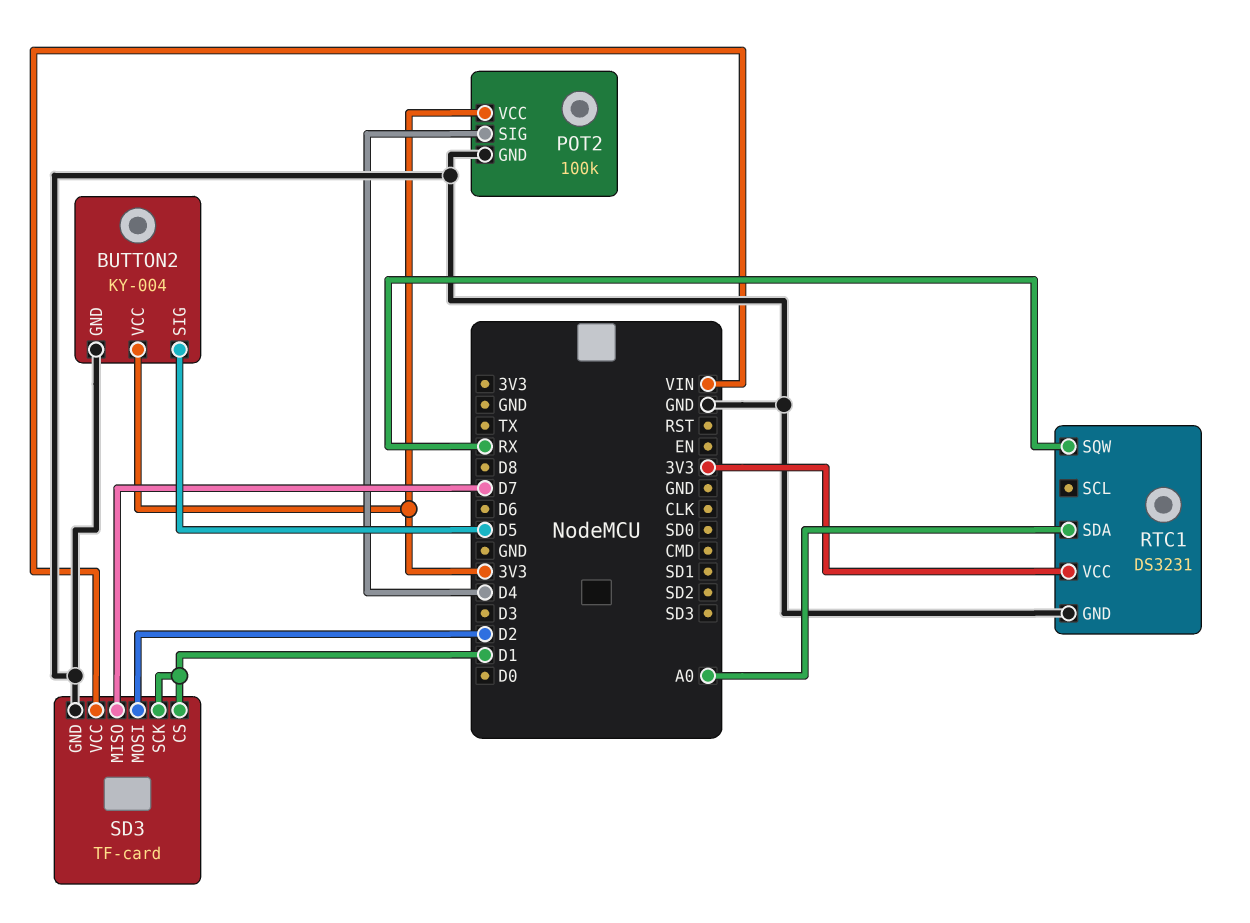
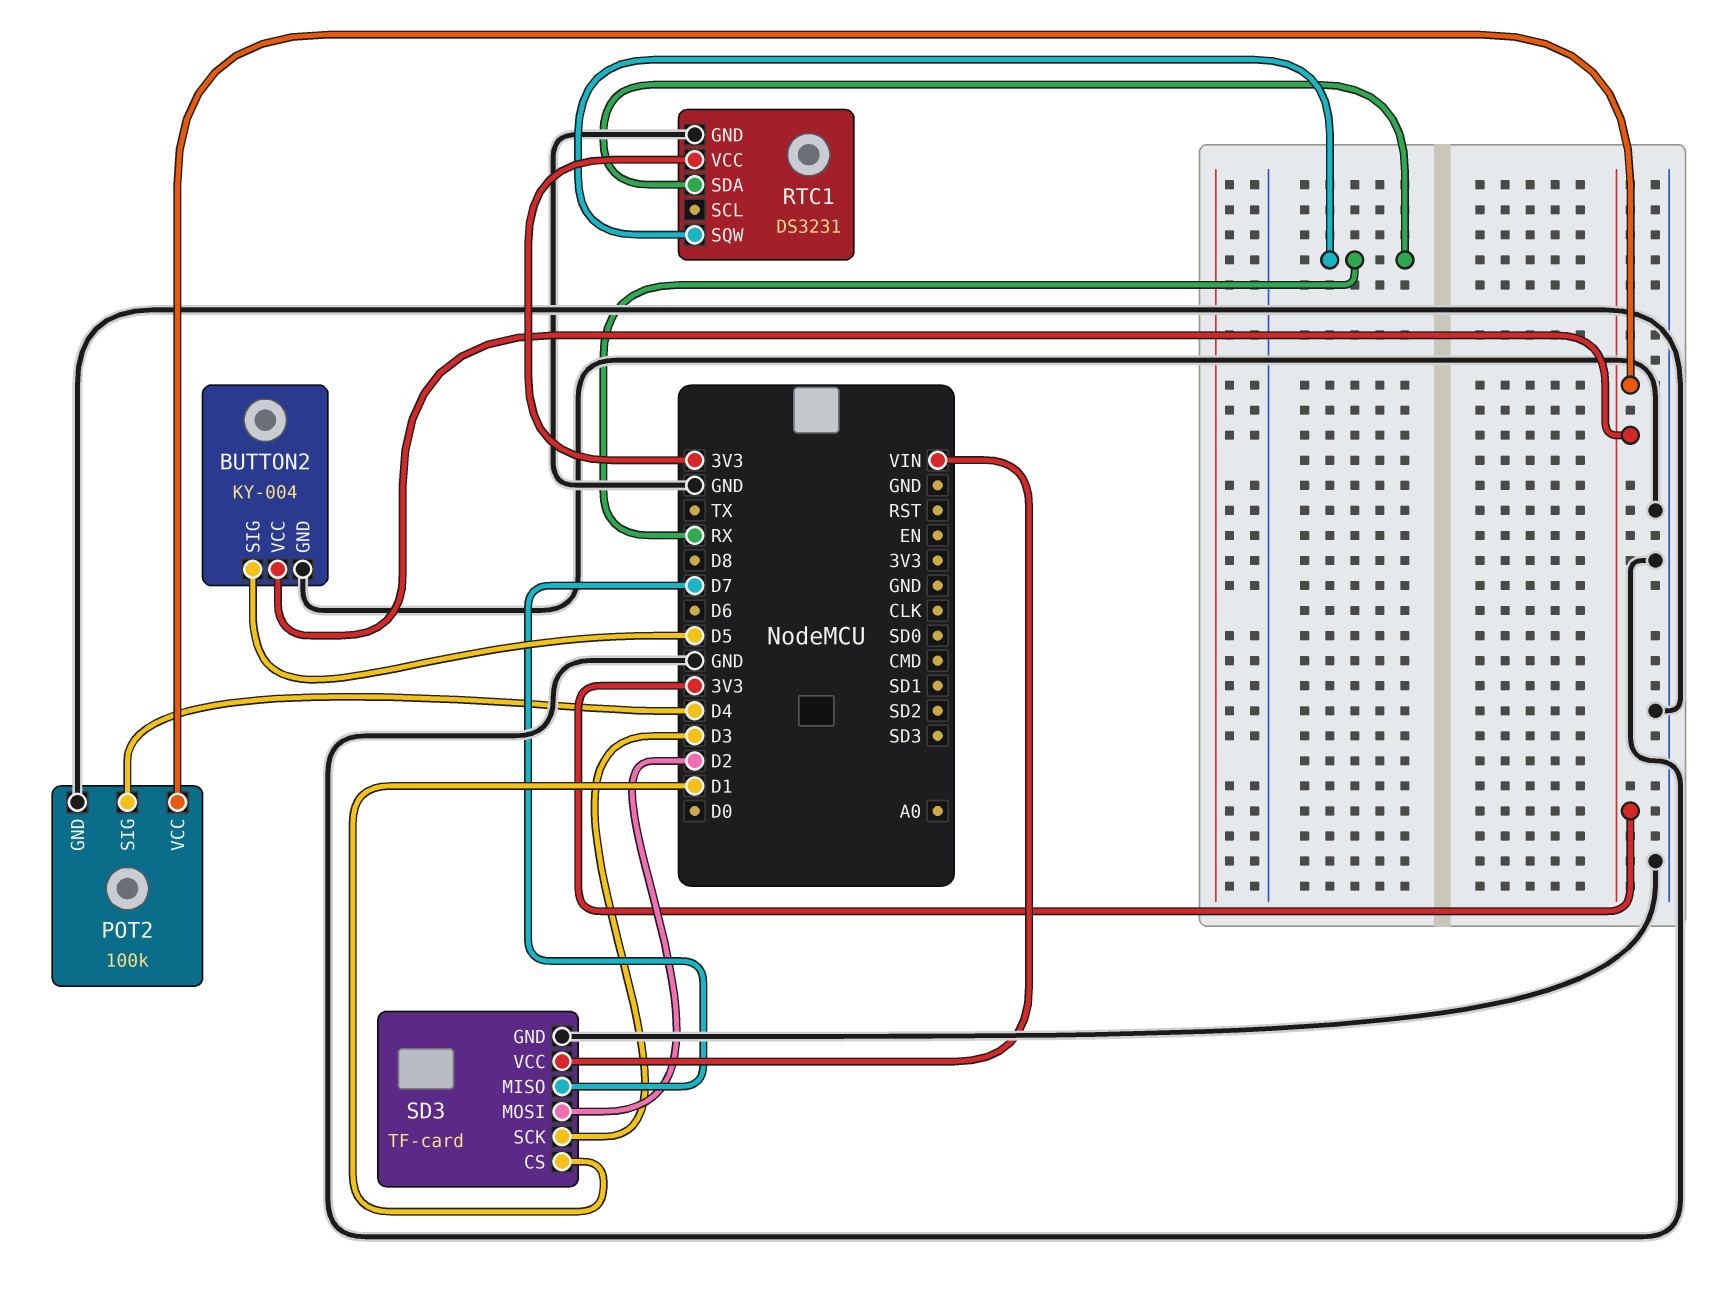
RTC1 pin SDA: A0 -> RX
SD3 pin SCK: D1 -> D3

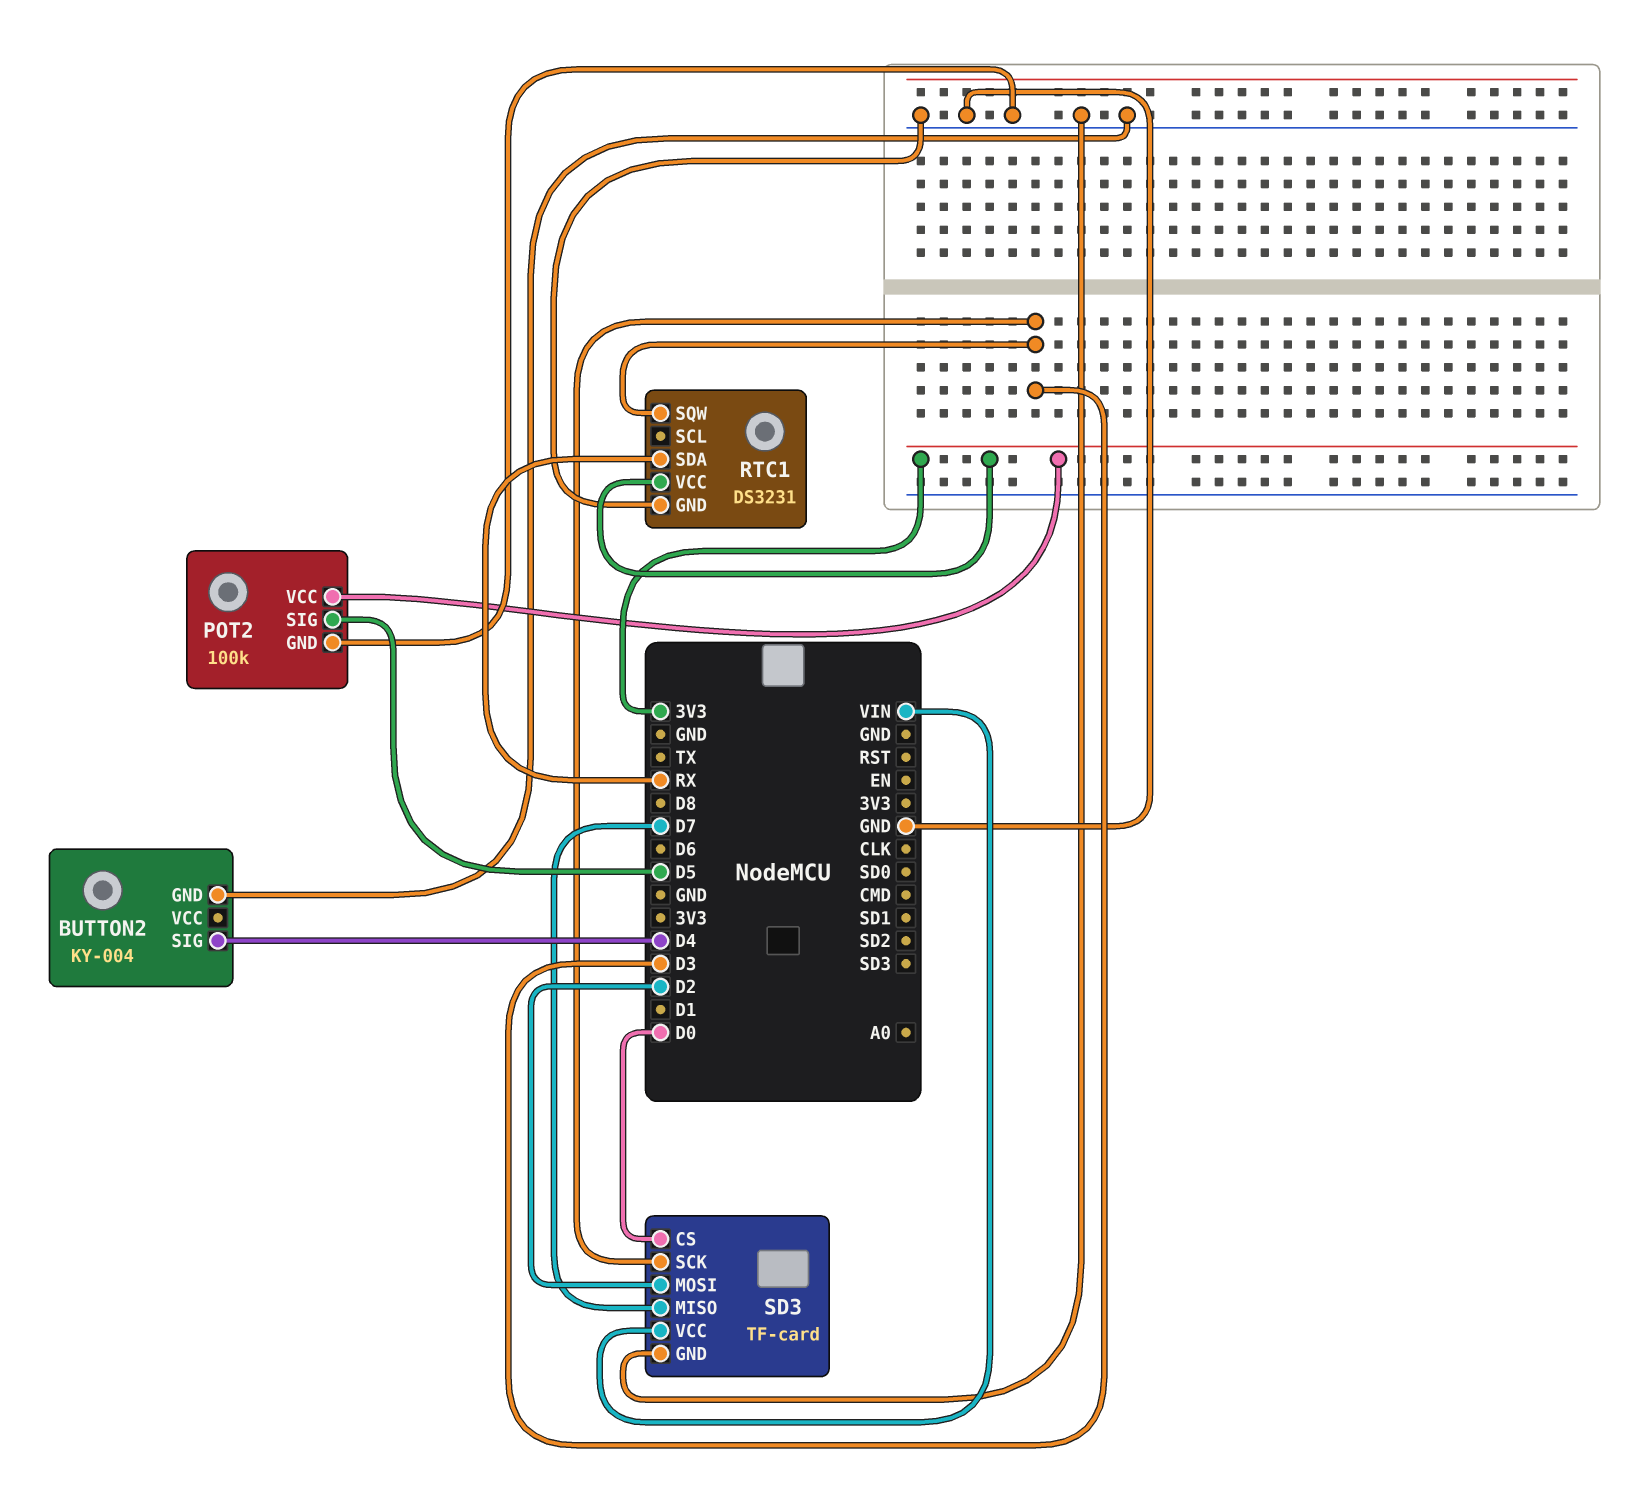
BUTTON2 pin SIG: D5 -> D4
BUTTON2 pin VCC: 3V3 -> none
POT2 pin SIG: D4 -> D5
RTC1 pin SQW: RX -> D3
SD3 pin CS: D1 -> D0

